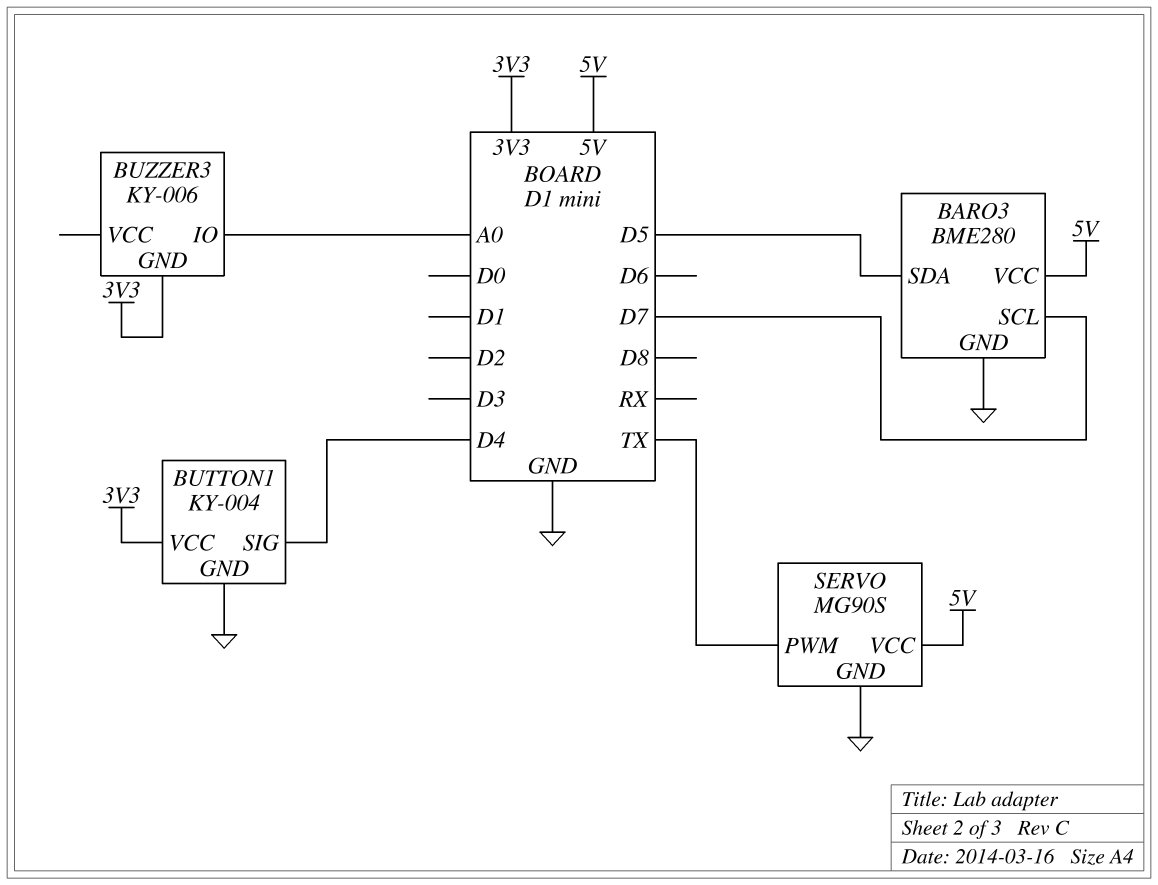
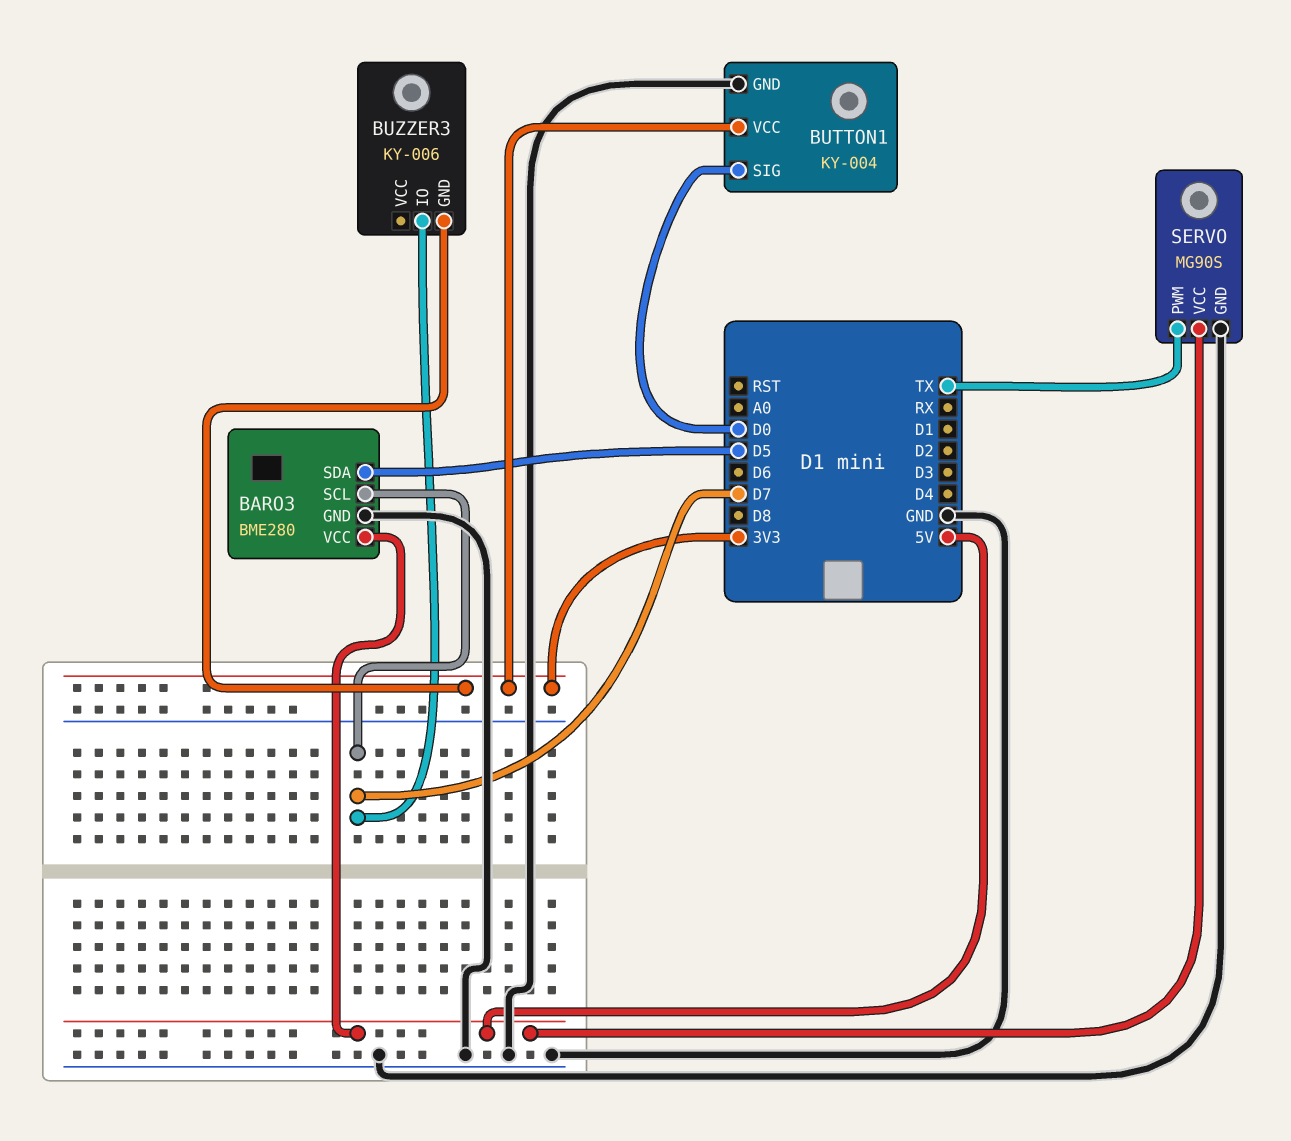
BUTTON1 pin SIG: D4 -> D0
BUZZER3 pin IO: A0 -> D7

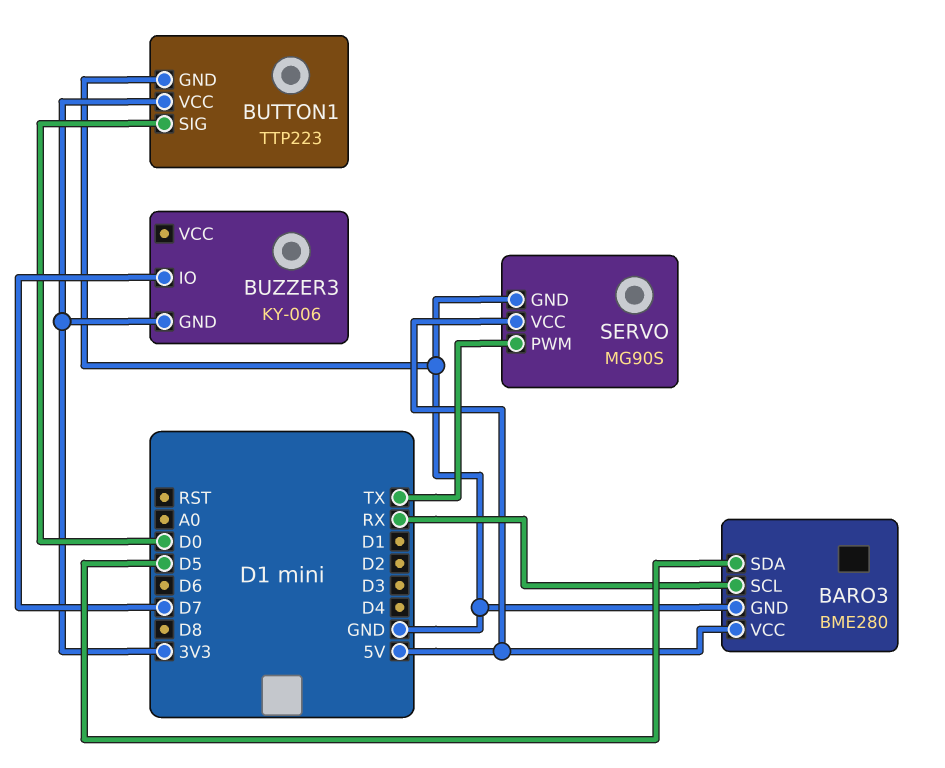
BARO3 pin SCL: D7 -> RX
BUTTON1: KY-004 -> TTP223

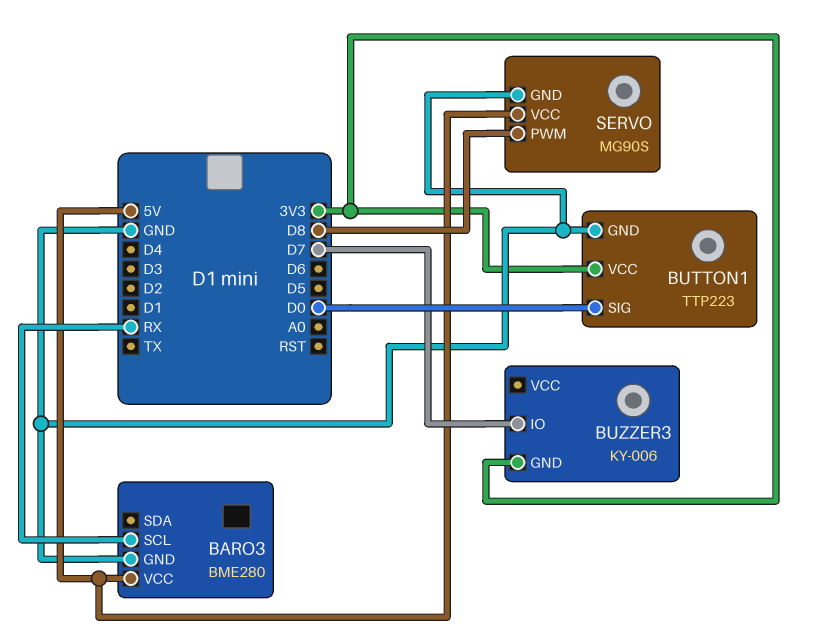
BARO3 pin SDA: D5 -> none
SERVO pin PWM: TX -> D8

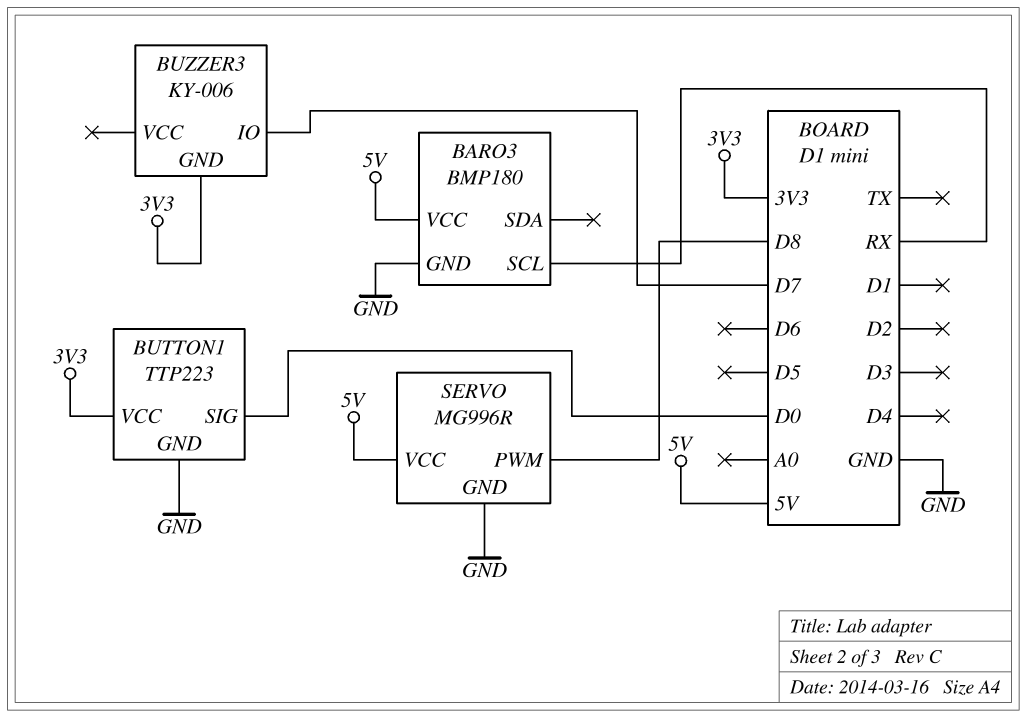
BARO3: BME280 -> BMP180
SERVO: MG90S -> MG996R

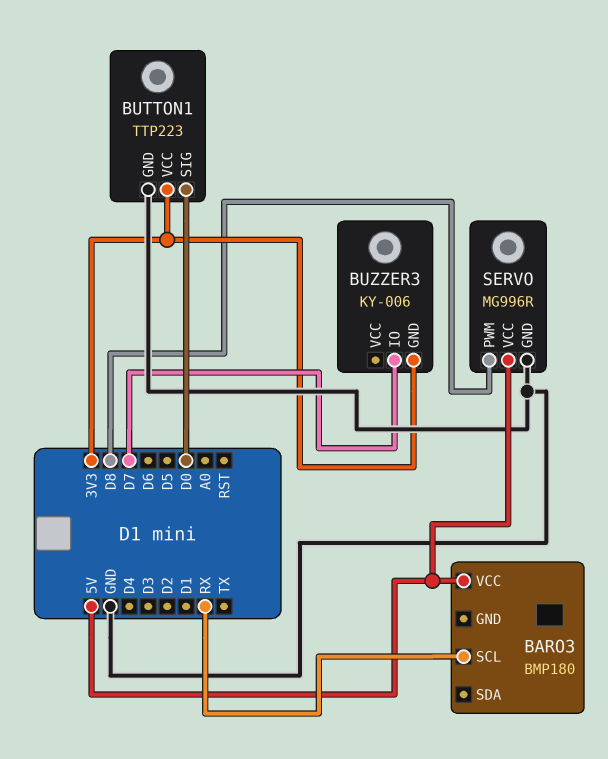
BARO3 pin GND: GND -> none

